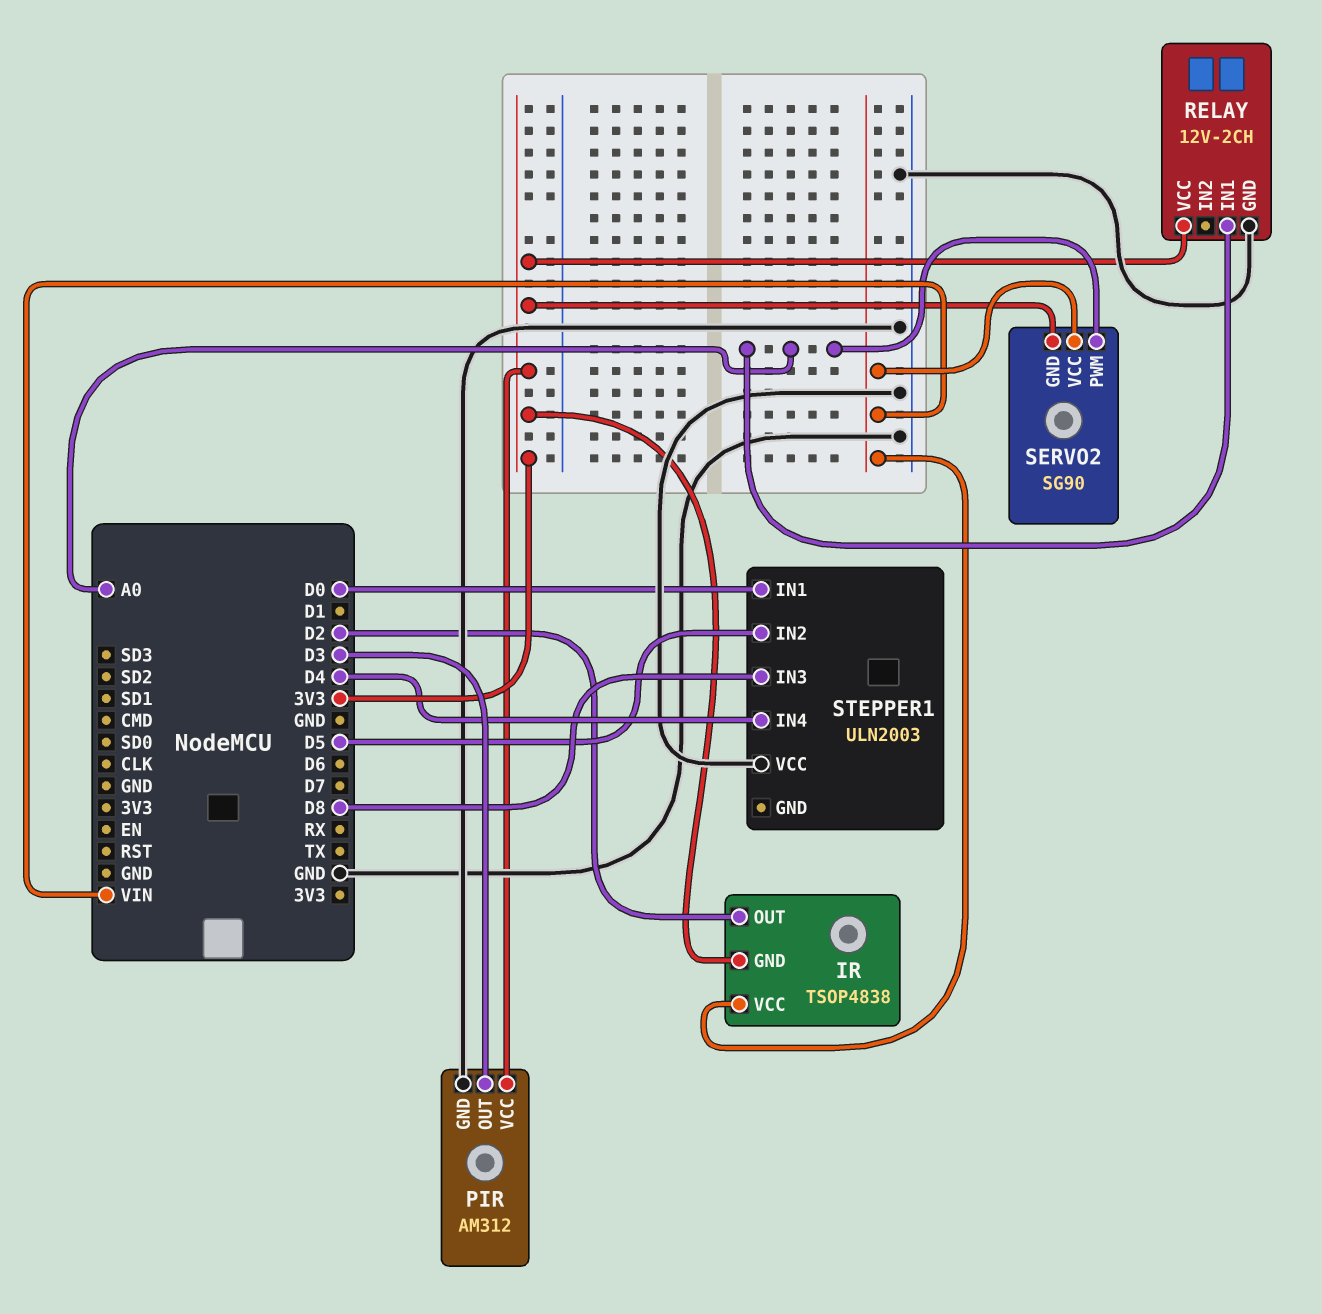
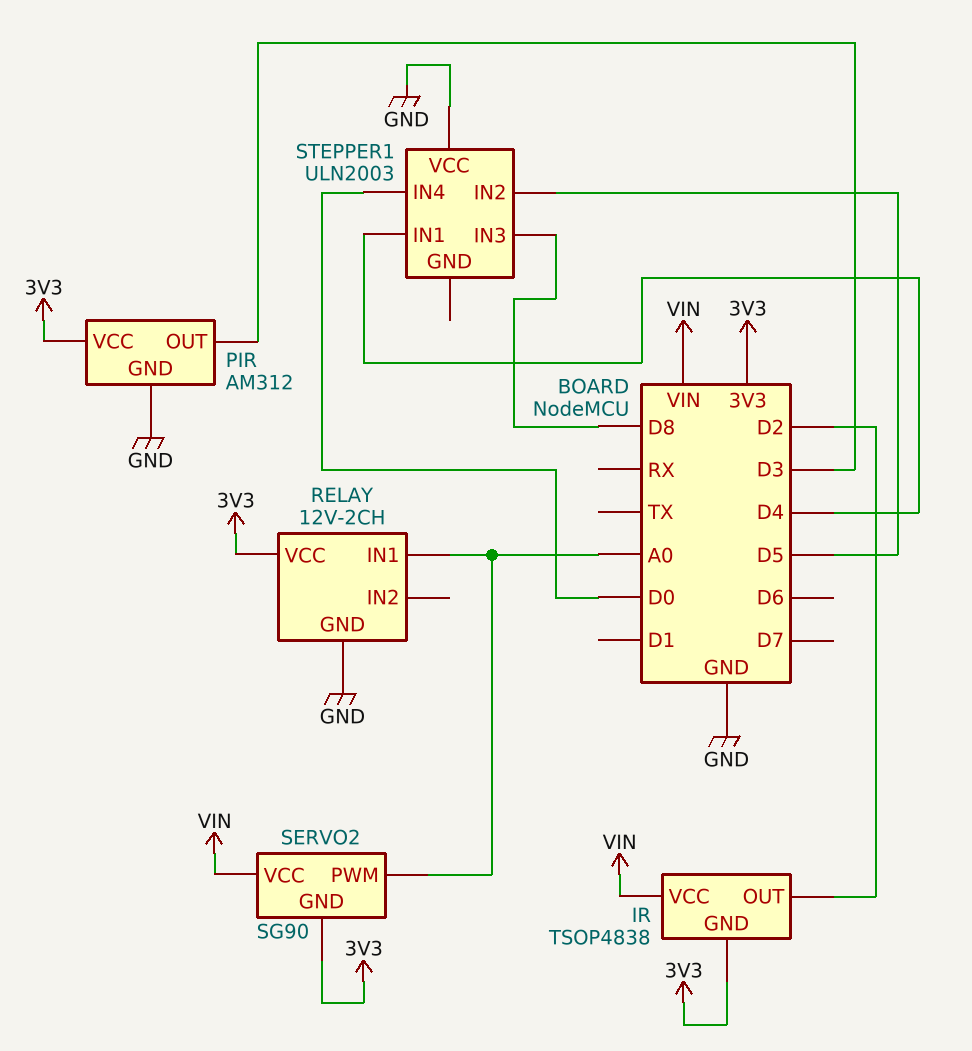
STEPPER1 pin IN1: D0 -> D4
STEPPER1 pin IN4: D4 -> D0

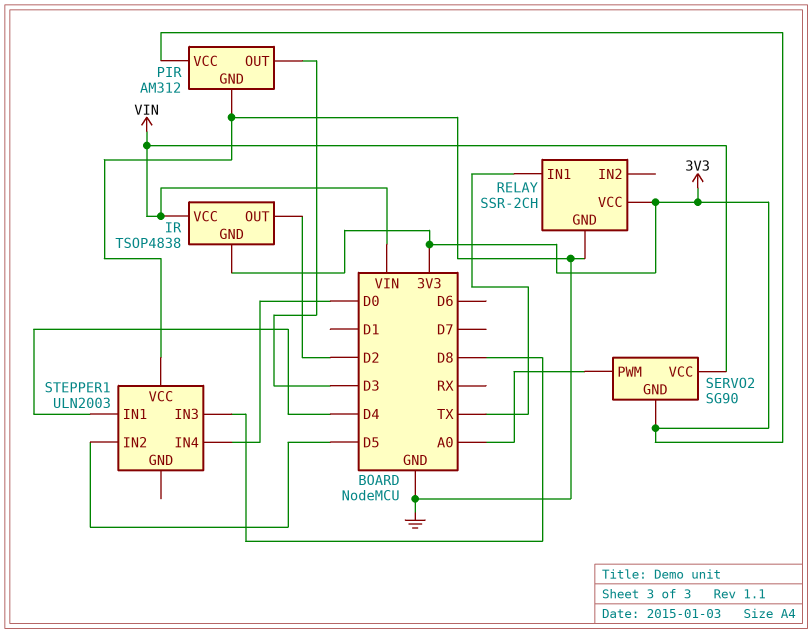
RELAY: 12V-2CH -> SSR-2CH
RELAY pin IN1: A0 -> TX

